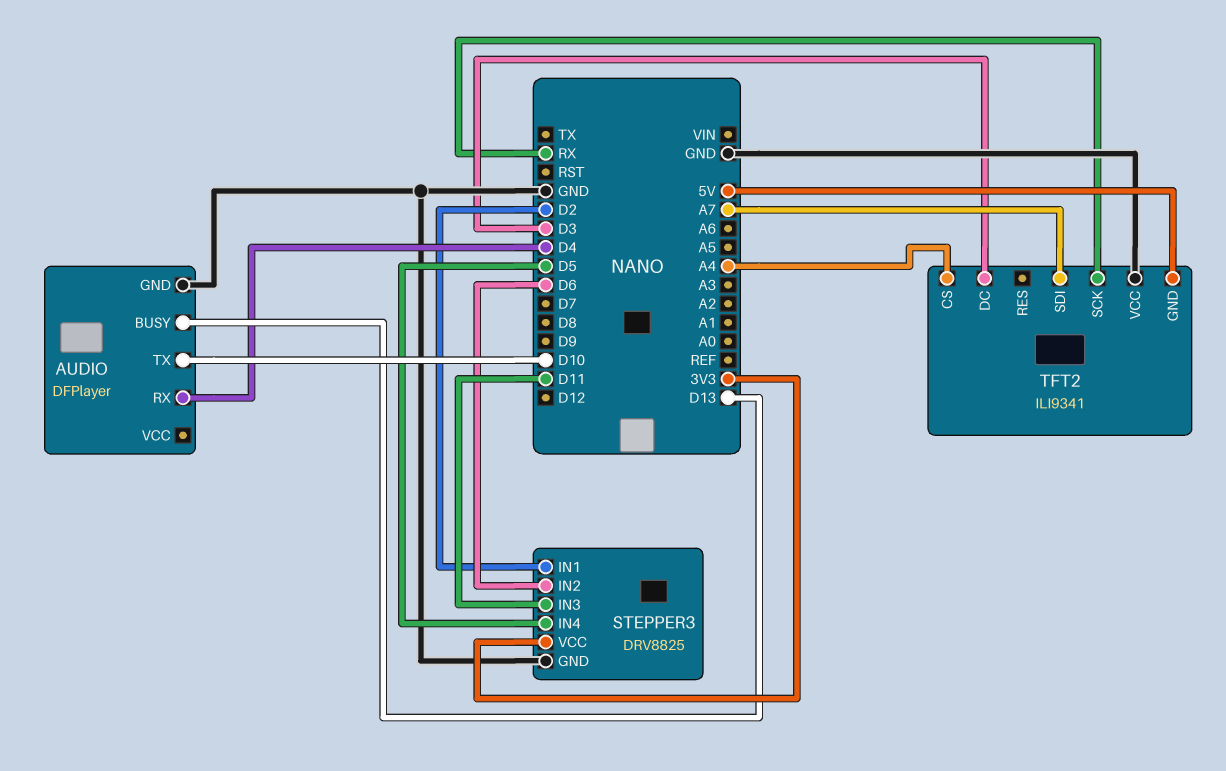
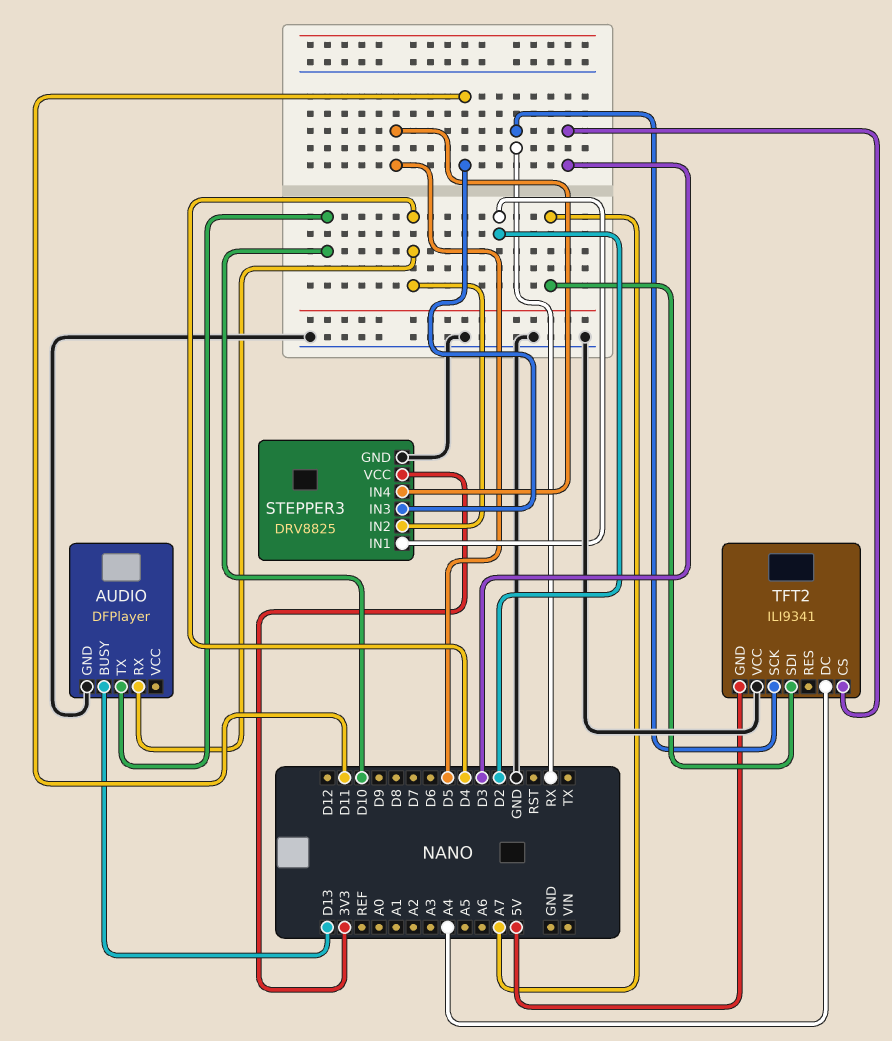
STEPPER3 pin IN2: D6 -> D4
TFT2 pin CS: A4 -> D3
TFT2 pin DC: D3 -> A4

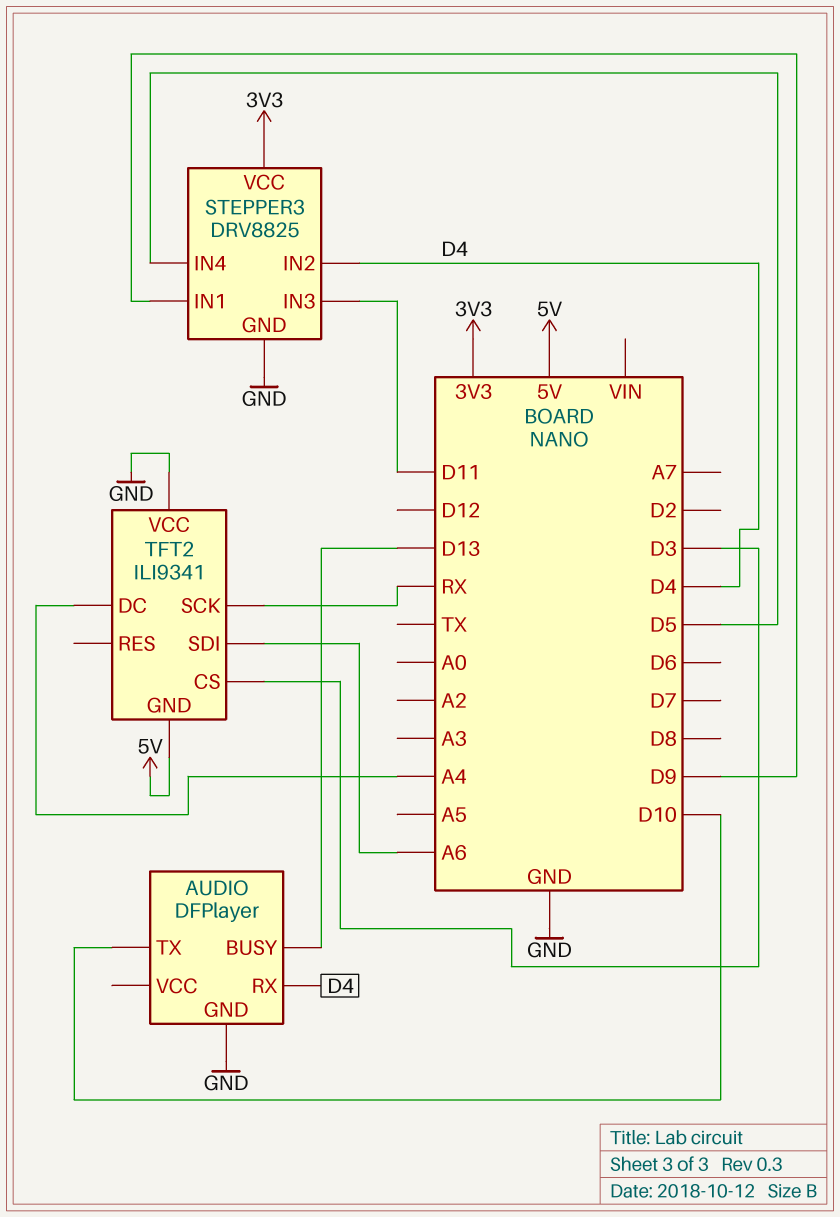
STEPPER3 pin IN1: D2 -> D9
TFT2 pin SDI: A7 -> A6

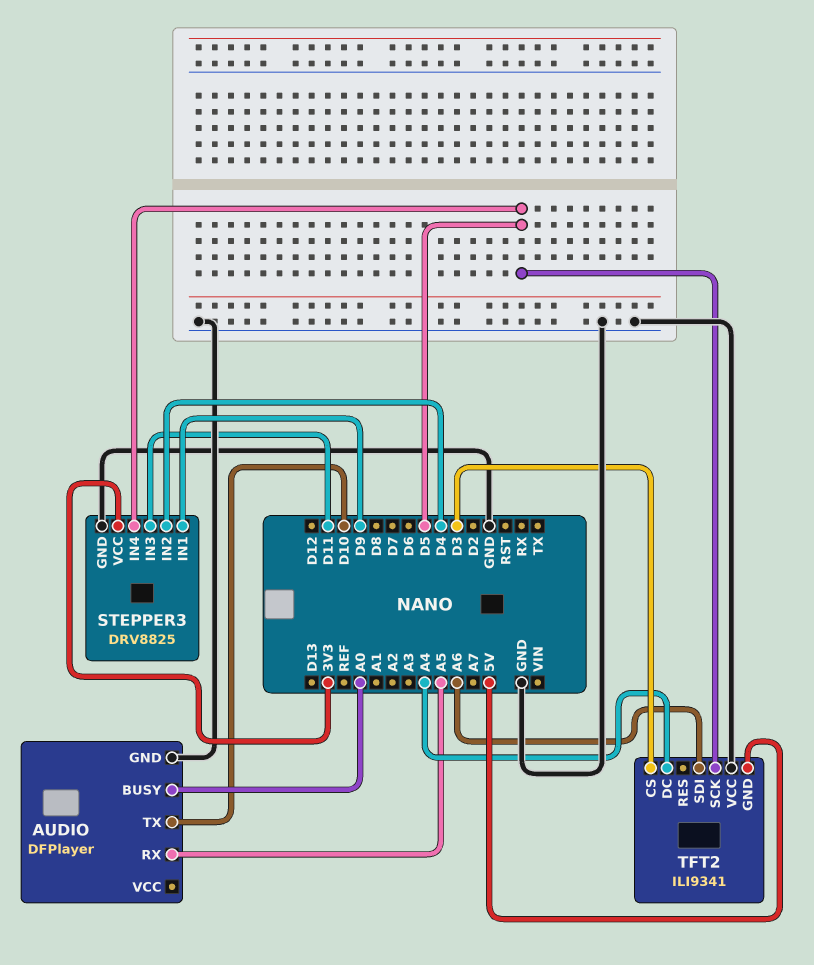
AUDIO pin BUSY: D13 -> A0
AUDIO pin RX: D4 -> A5
TFT2 pin SCK: RX -> D5

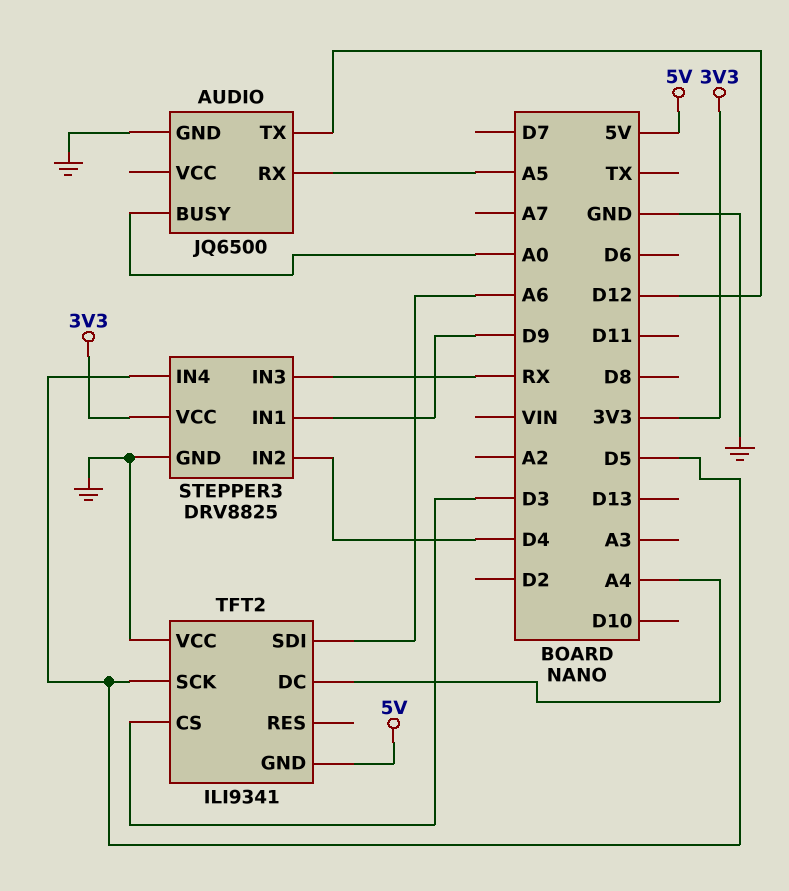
AUDIO: DFPlayer -> JQ6500
AUDIO pin TX: D10 -> D12
STEPPER3 pin IN3: D11 -> RX

